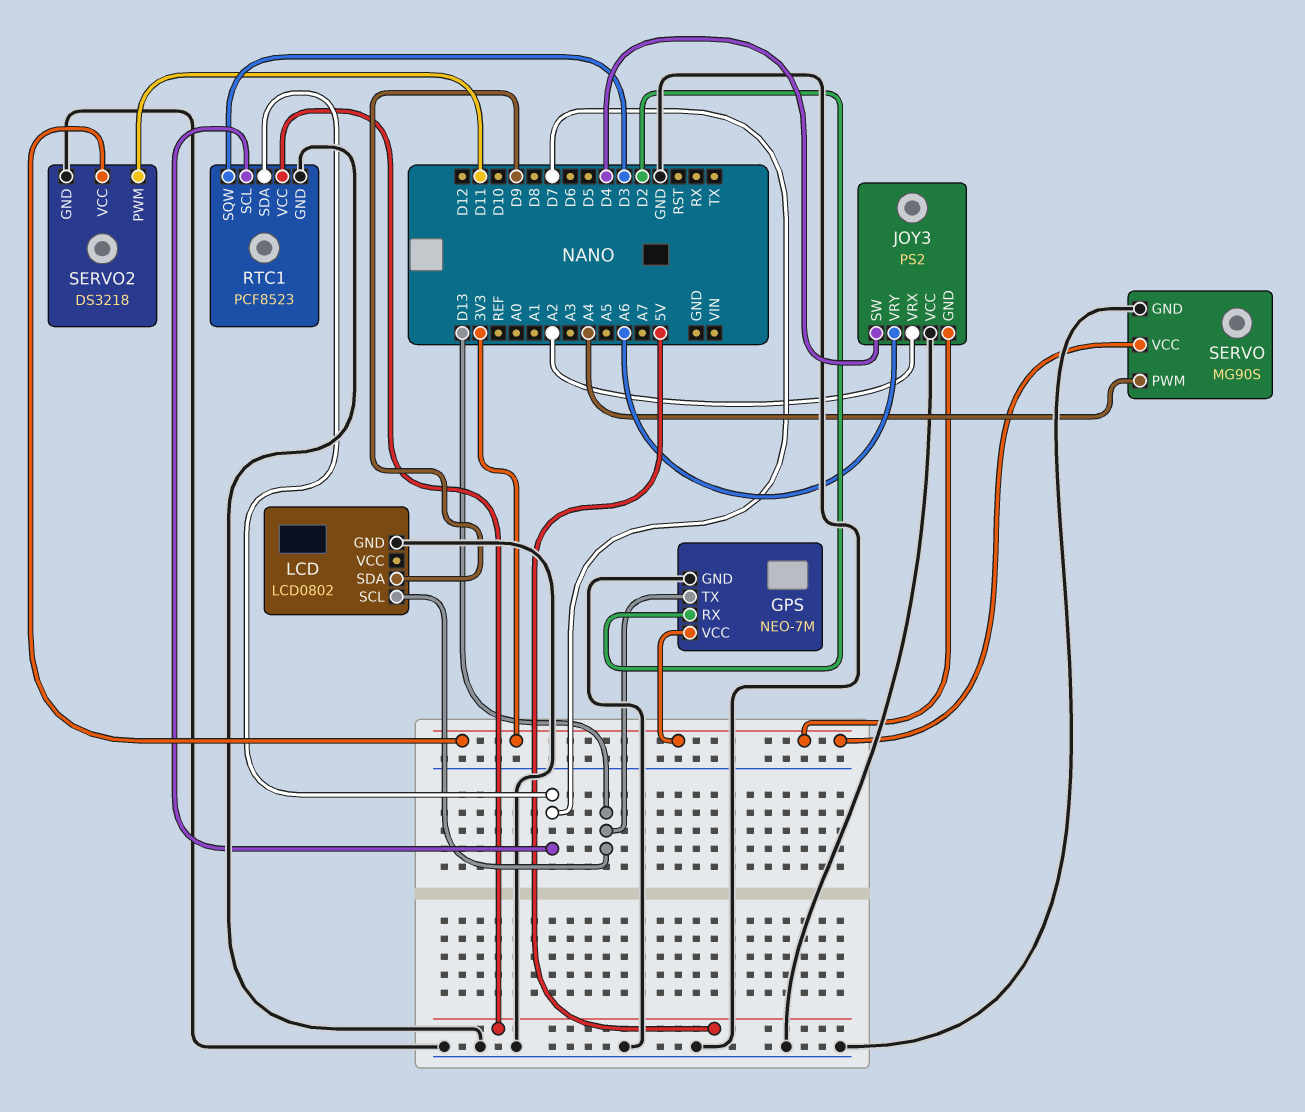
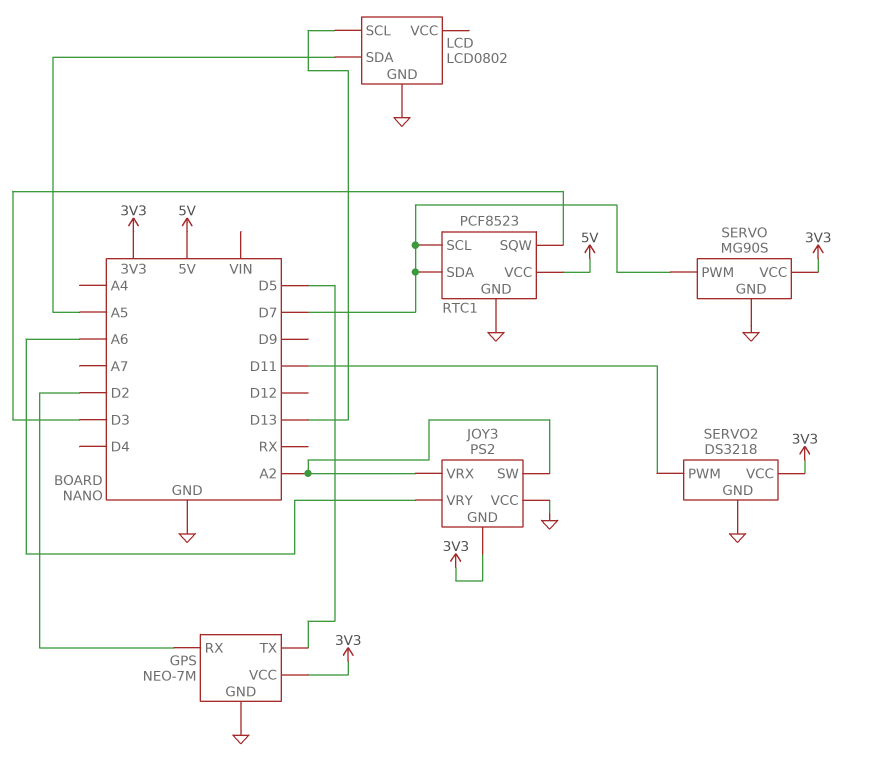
GPS pin TX: D13 -> D5
JOY3 pin SW: D4 -> A2
LCD pin SDA: D9 -> A5
SERVO pin PWM: A4 -> D7

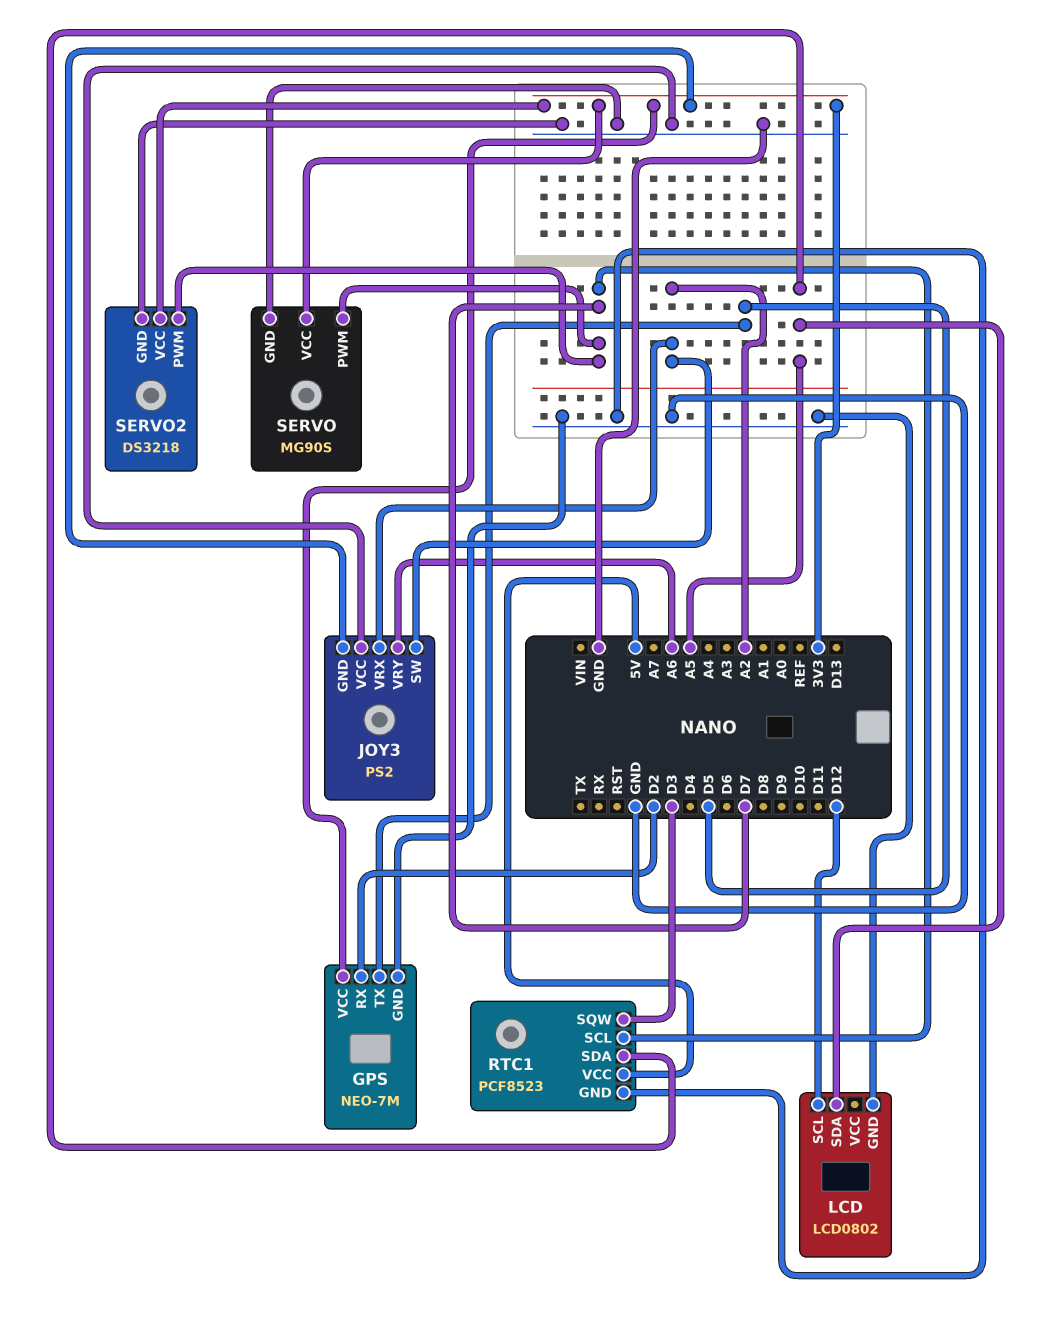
LCD pin SCL: D13 -> D12
RTC1 pin SDA: D7 -> A5
SERVO2 pin PWM: D11 -> D7

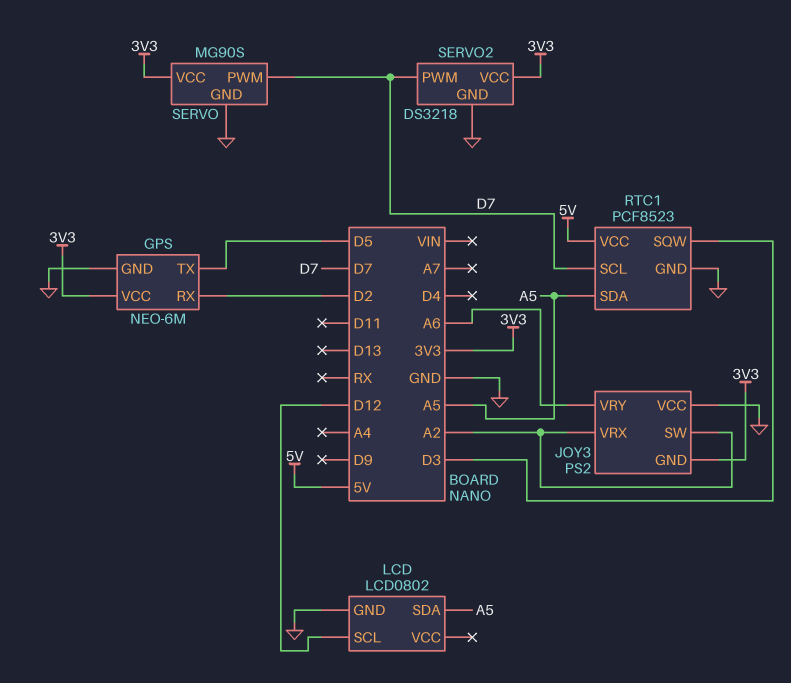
GPS: NEO-7M -> NEO-6M

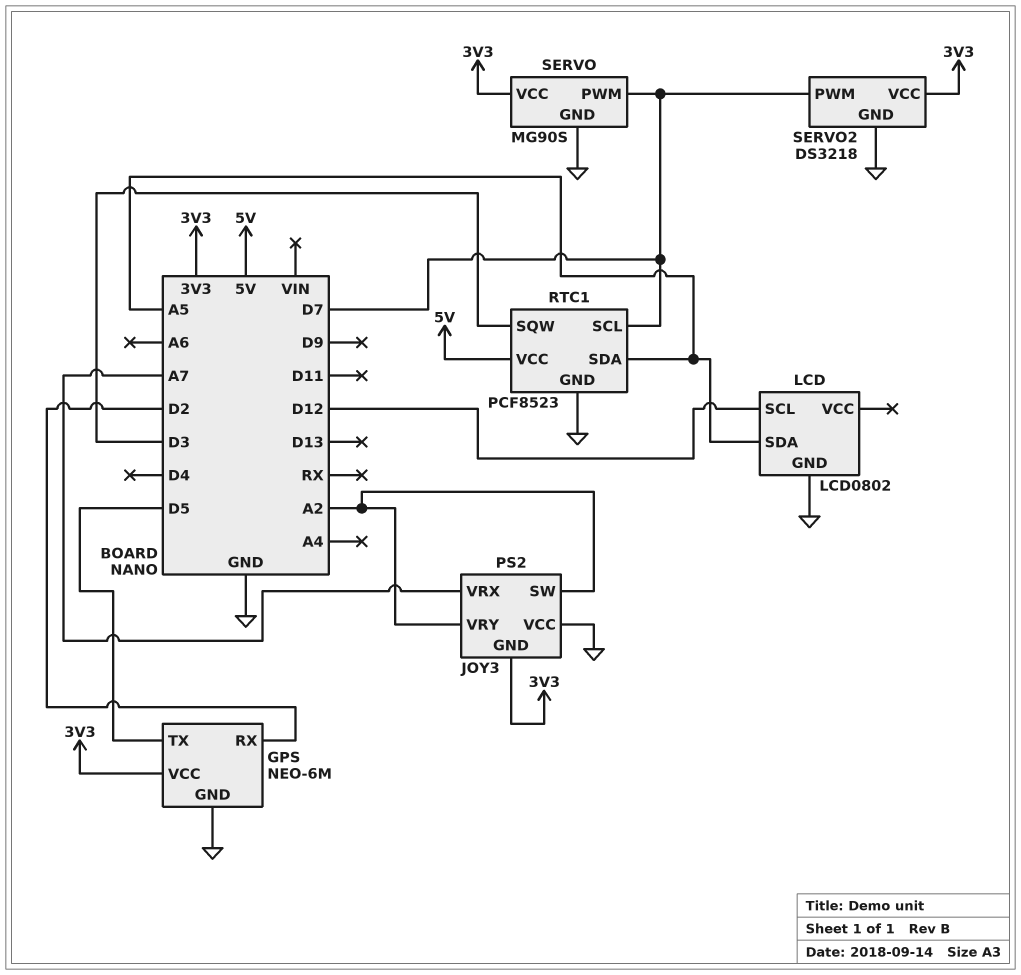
JOY3 pin VRX: A2 -> A7
JOY3 pin VRY: A6 -> A2

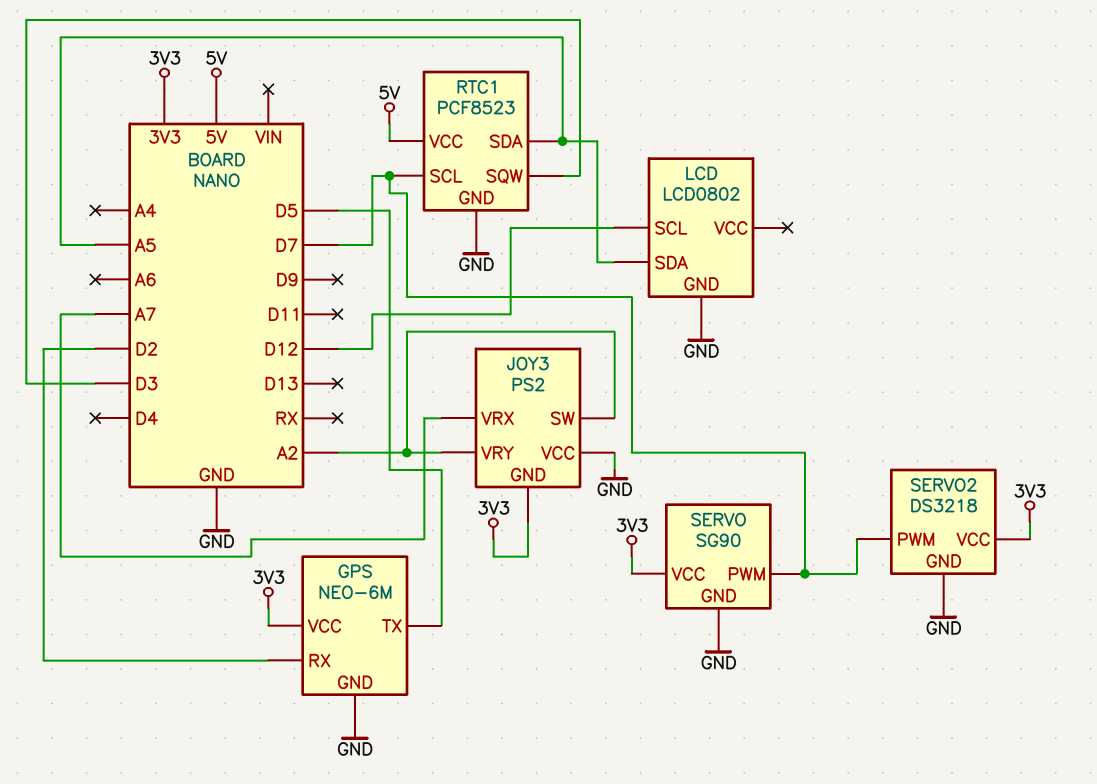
SERVO: MG90S -> SG90

